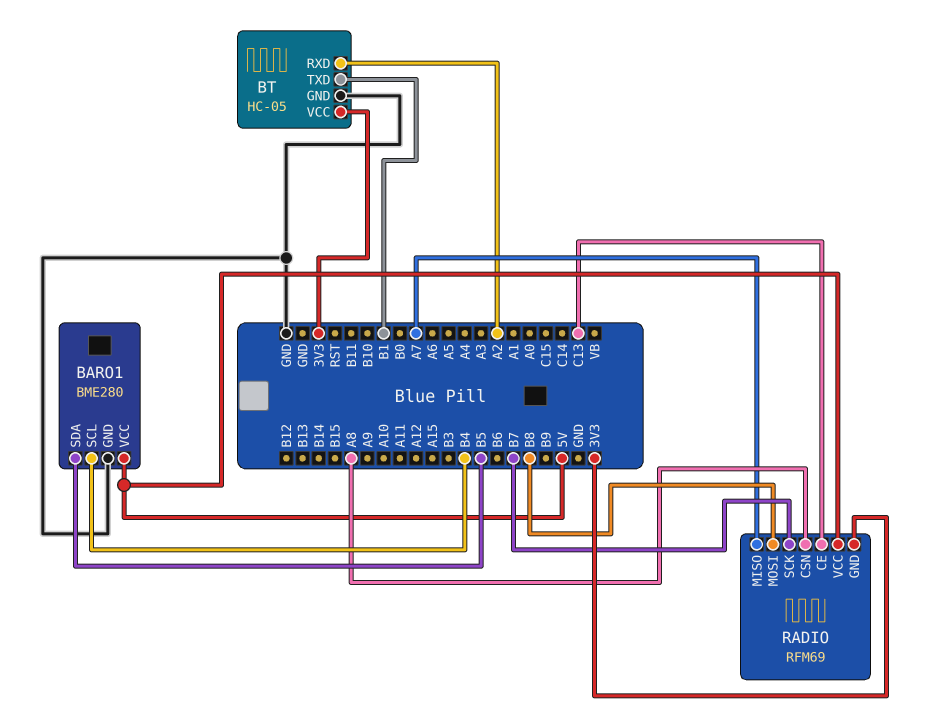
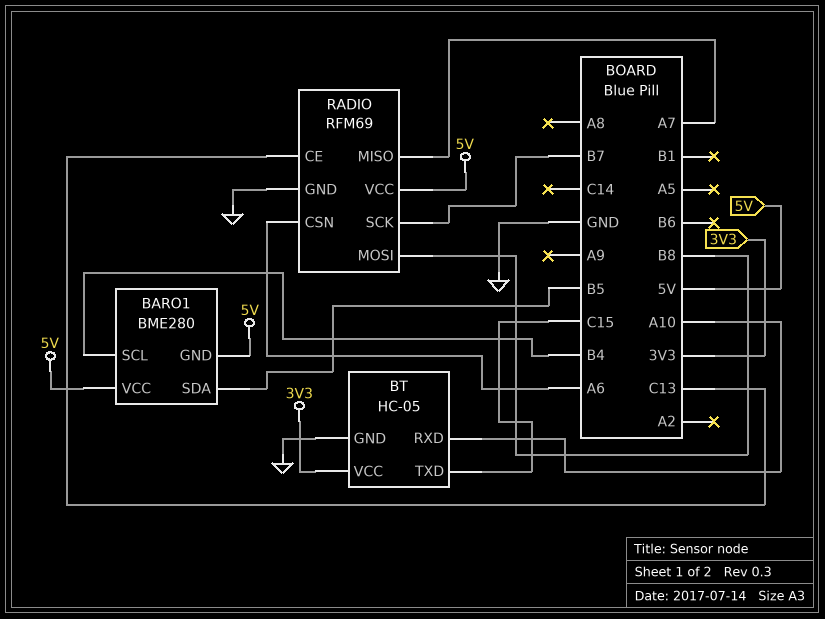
BARO1 pin GND: GND -> 5V
BT pin RXD: A2 -> A10
BT pin TXD: B1 -> C15
RADIO pin CSN: A8 -> A6
RADIO pin GND: 3V3 -> GND

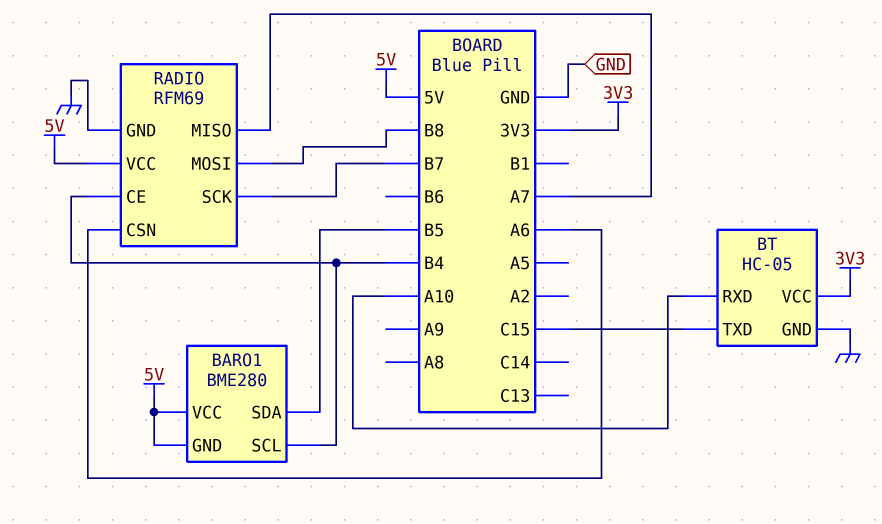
RADIO pin CE: C13 -> B4

